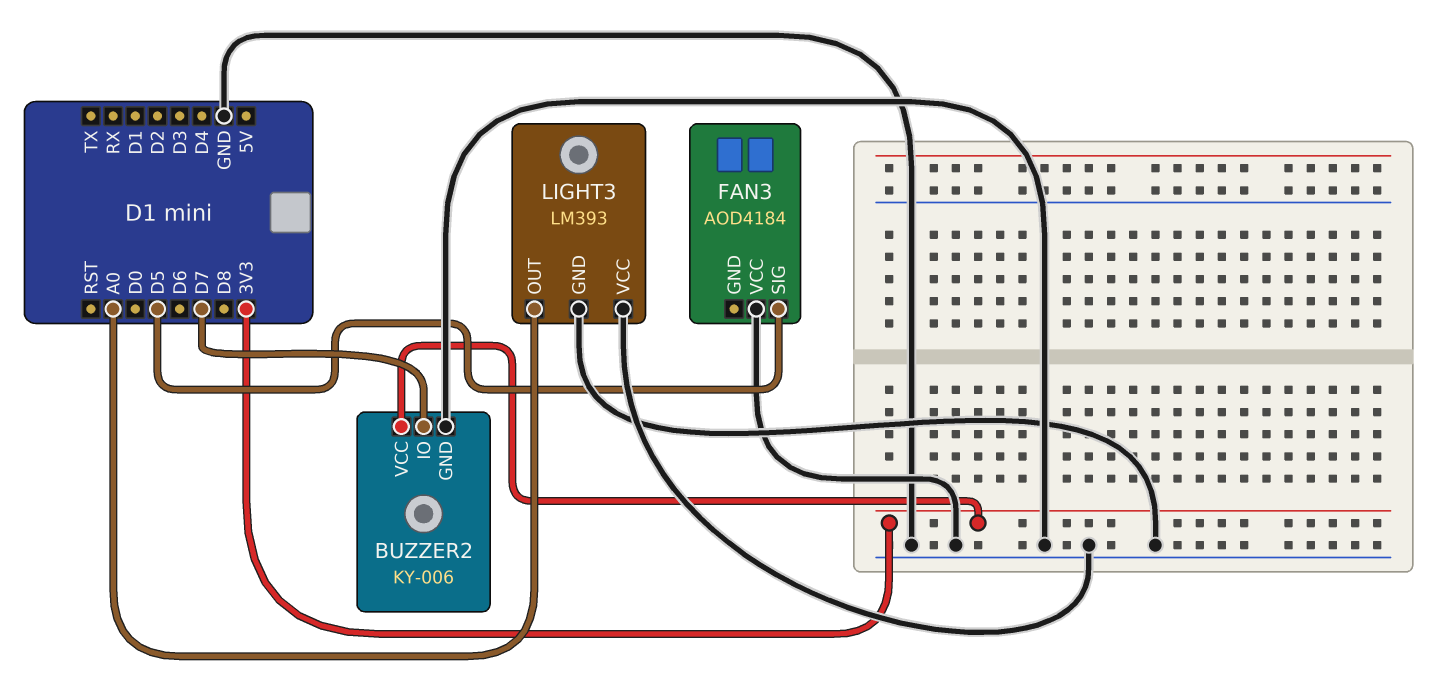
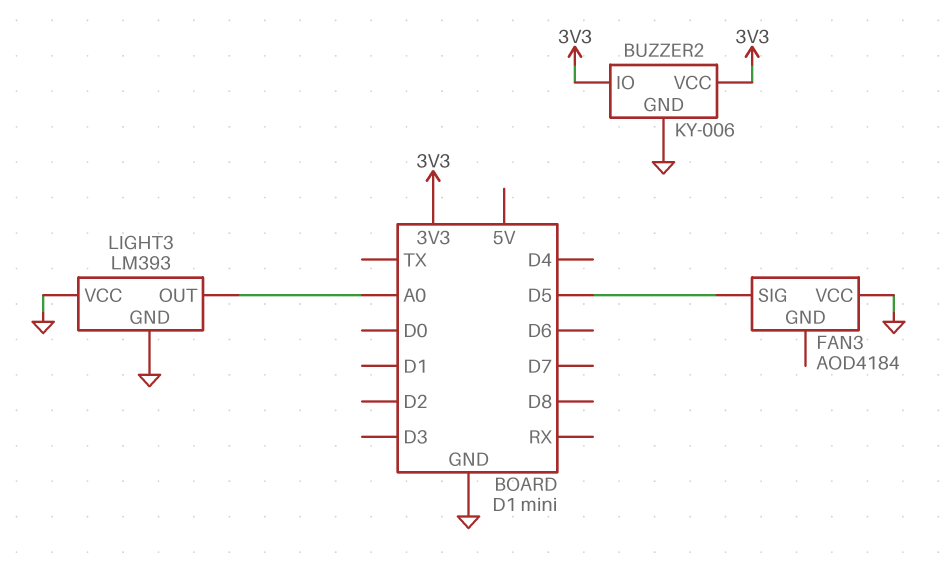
BUZZER2 pin IO: D7 -> 3V3

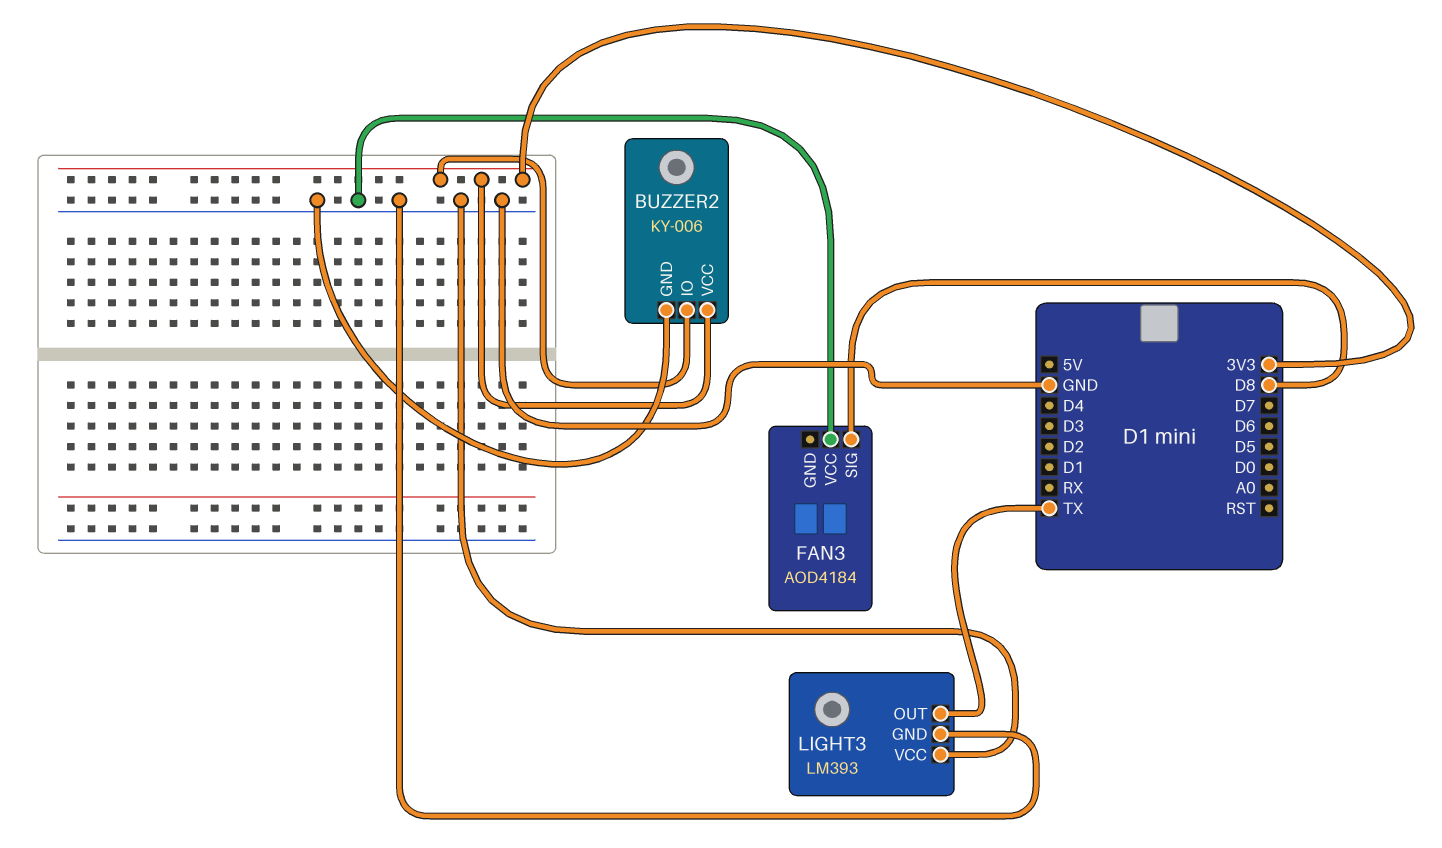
FAN3 pin SIG: D5 -> D8
LIGHT3 pin OUT: A0 -> TX

